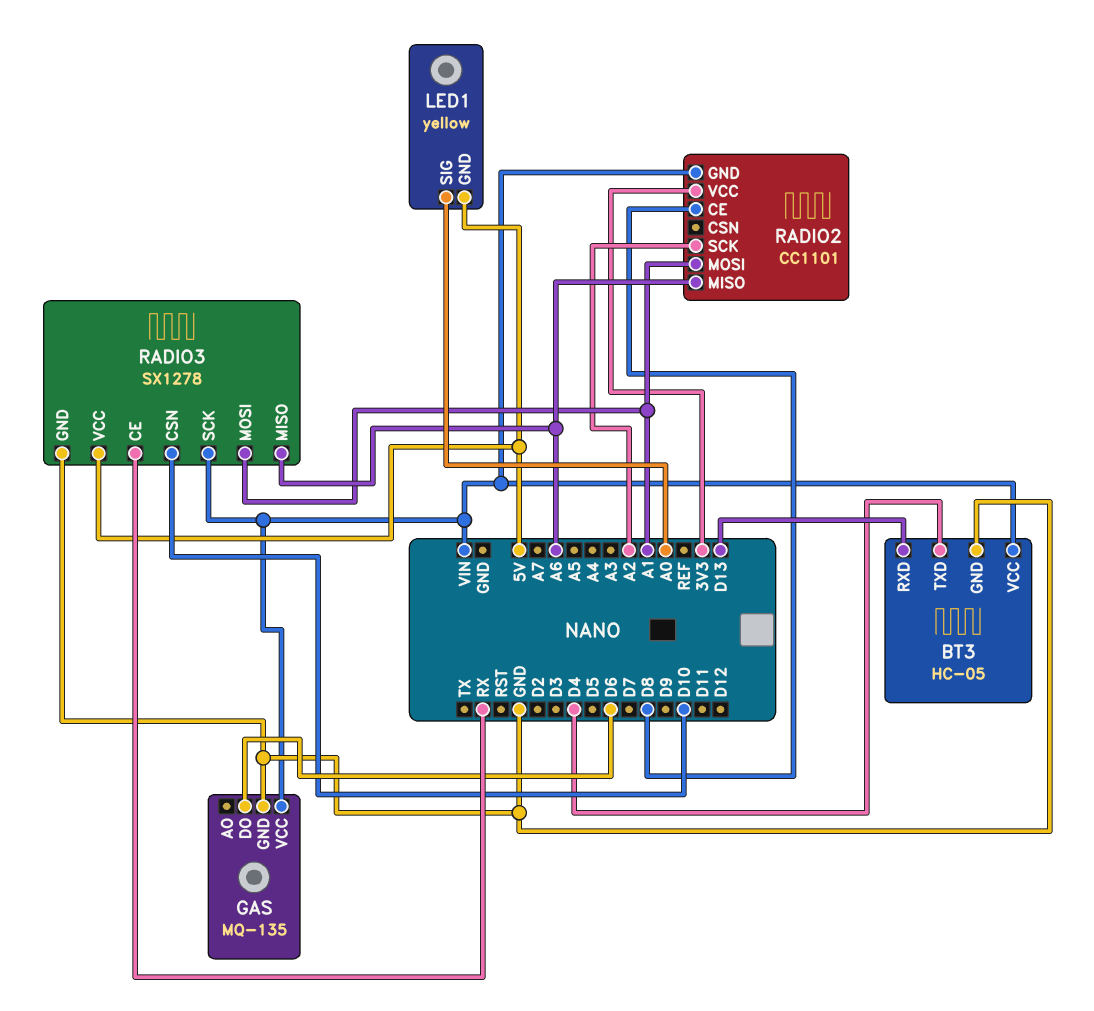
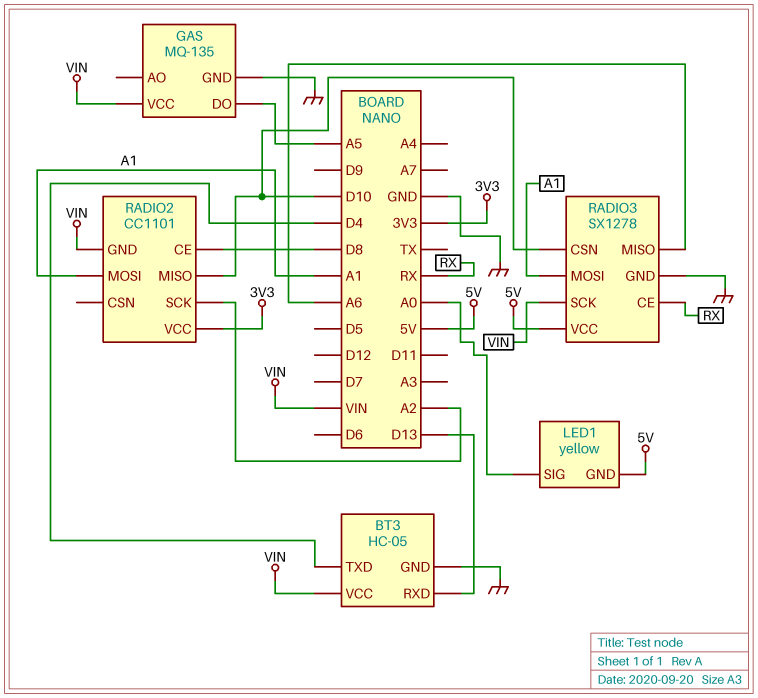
GAS pin DO: D6 -> A5
RADIO2 pin MISO: A6 -> D10

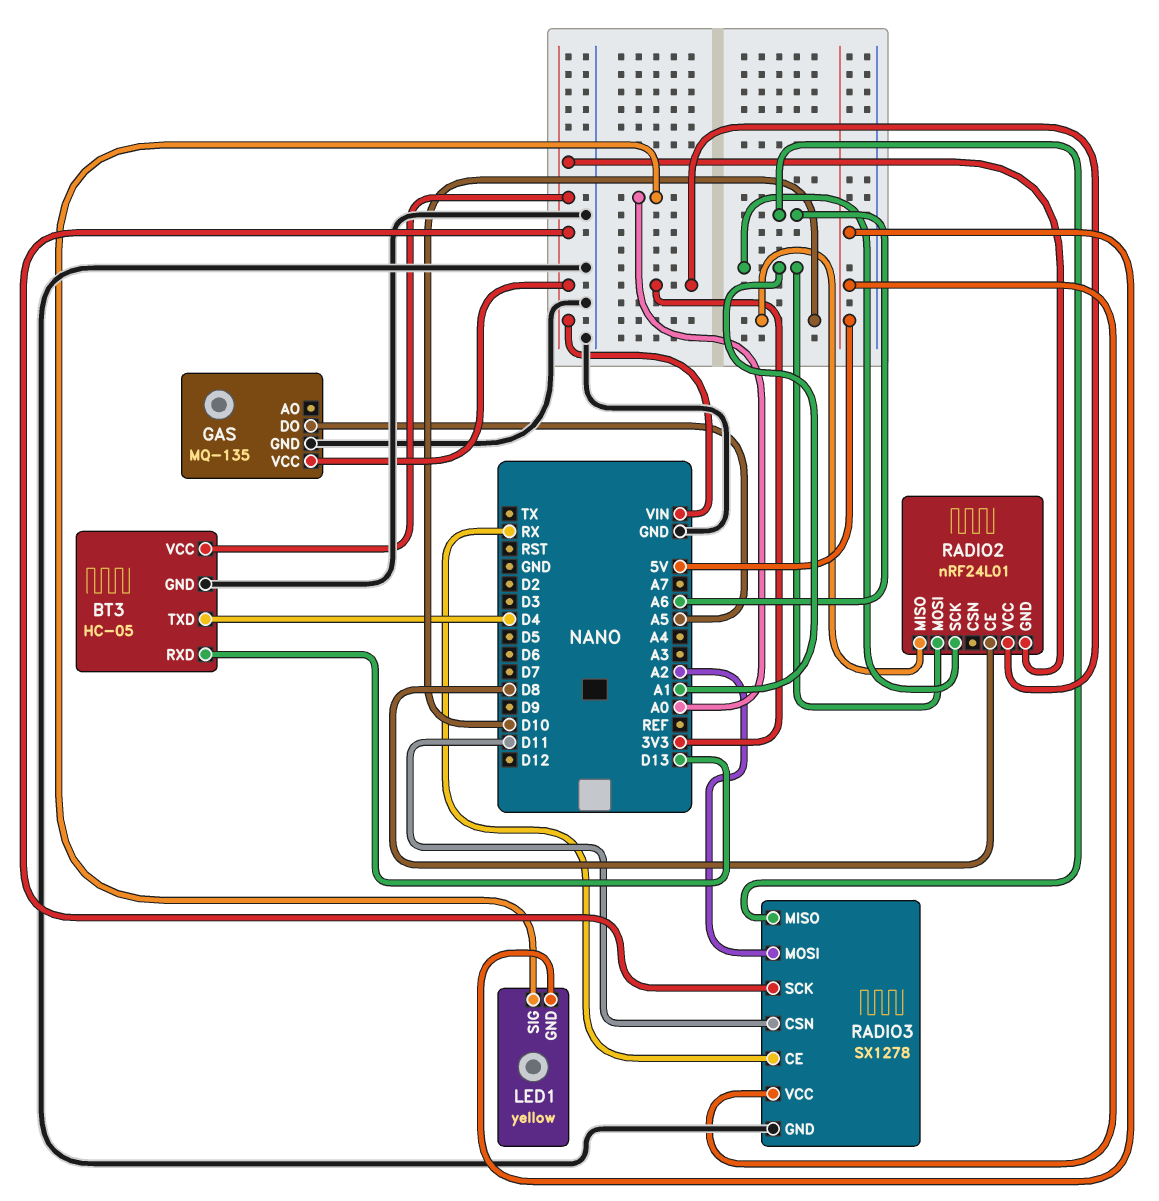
RADIO2: CC1101 -> nRF24L01
RADIO2 pin SCK: A2 -> A1
RADIO3 pin CSN: D10 -> D11
RADIO3 pin MOSI: A1 -> A2

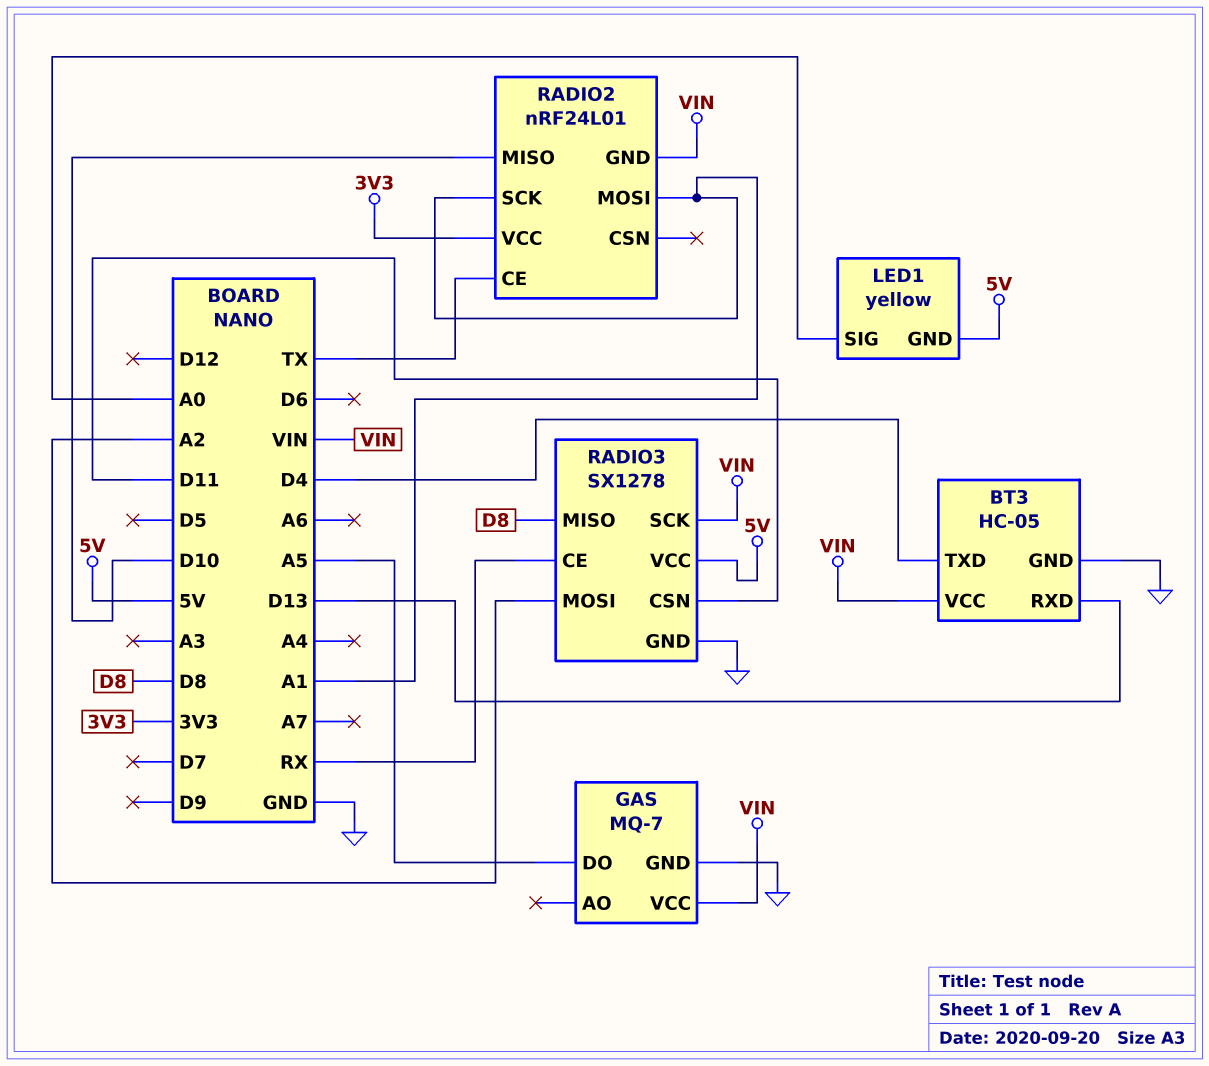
GAS: MQ-135 -> MQ-7
RADIO2 pin CE: D8 -> TX
RADIO3 pin MISO: A6 -> D8

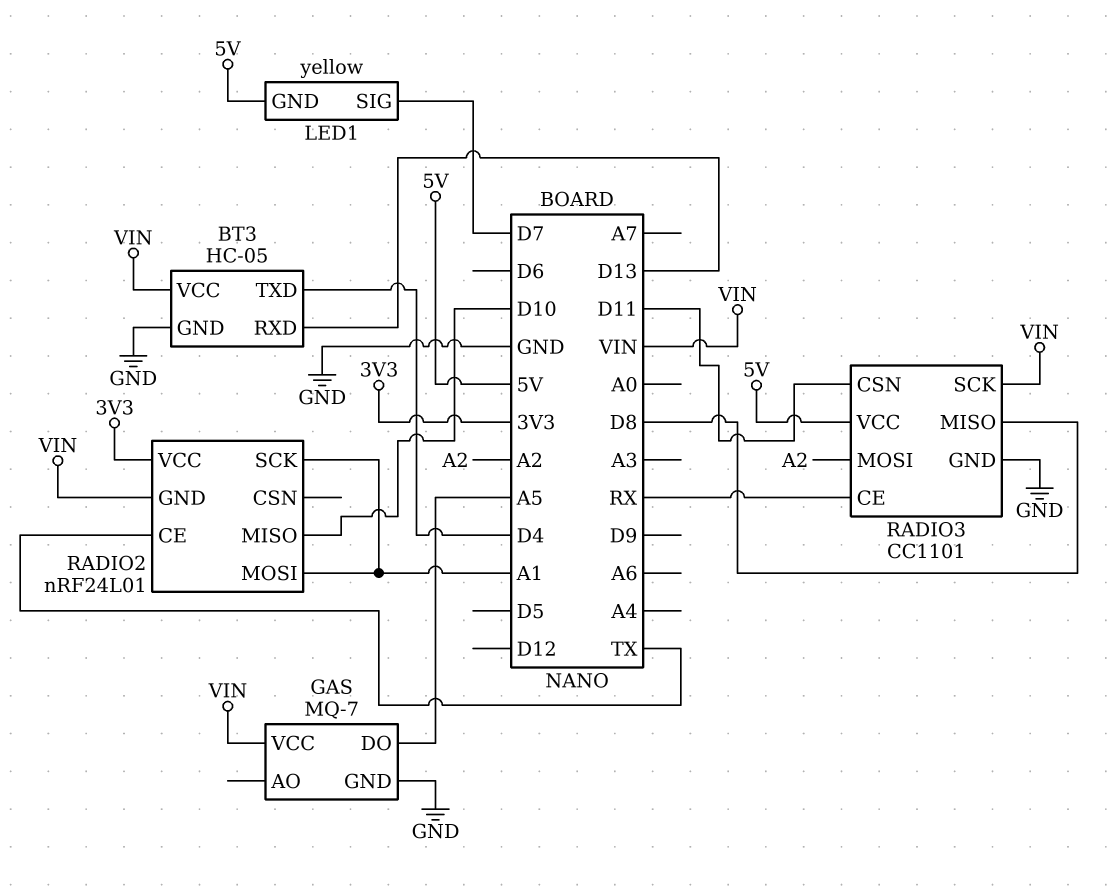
LED1 pin SIG: A0 -> D7
RADIO3: SX1278 -> CC1101

